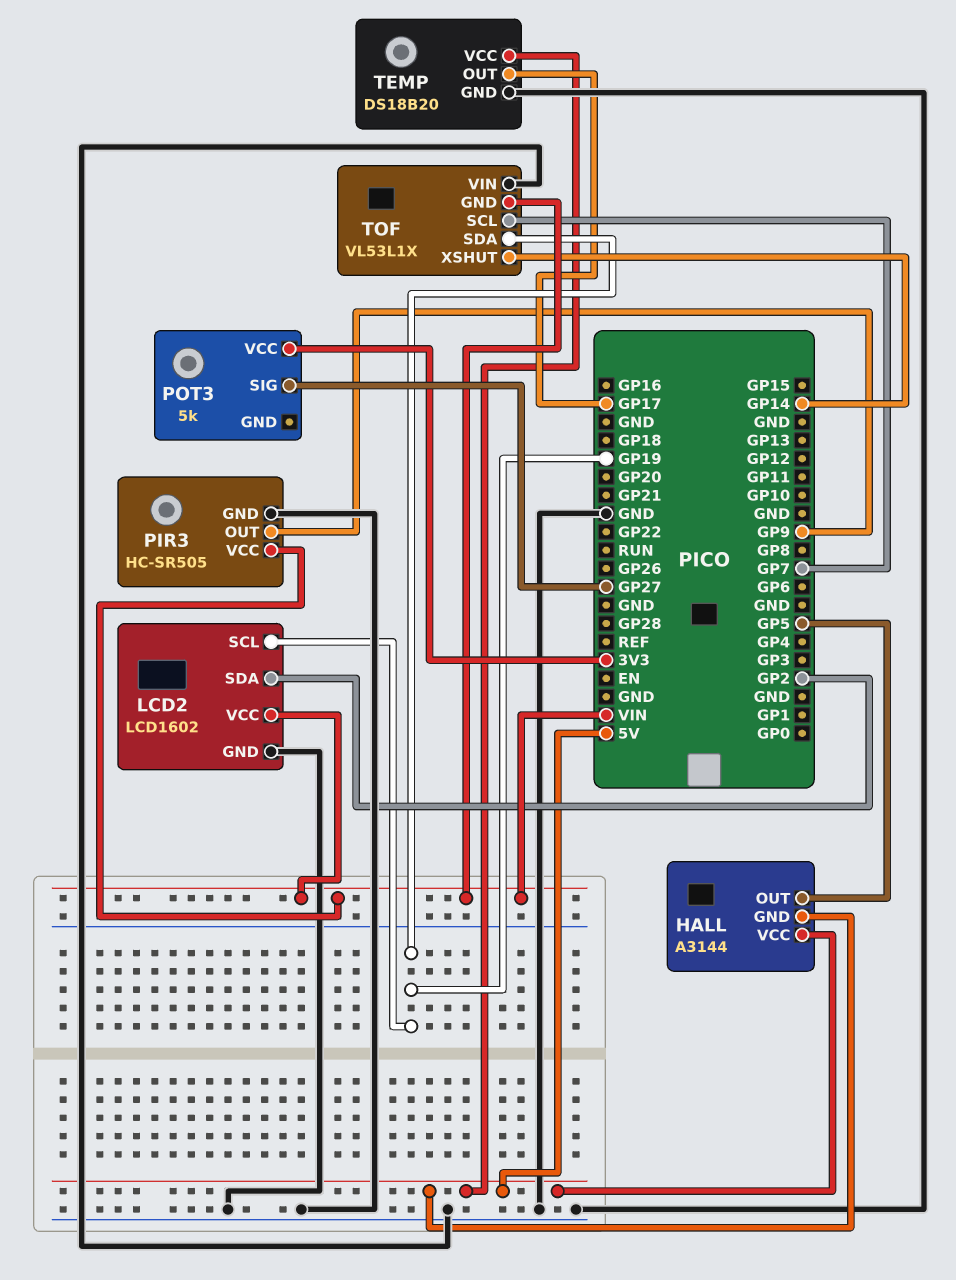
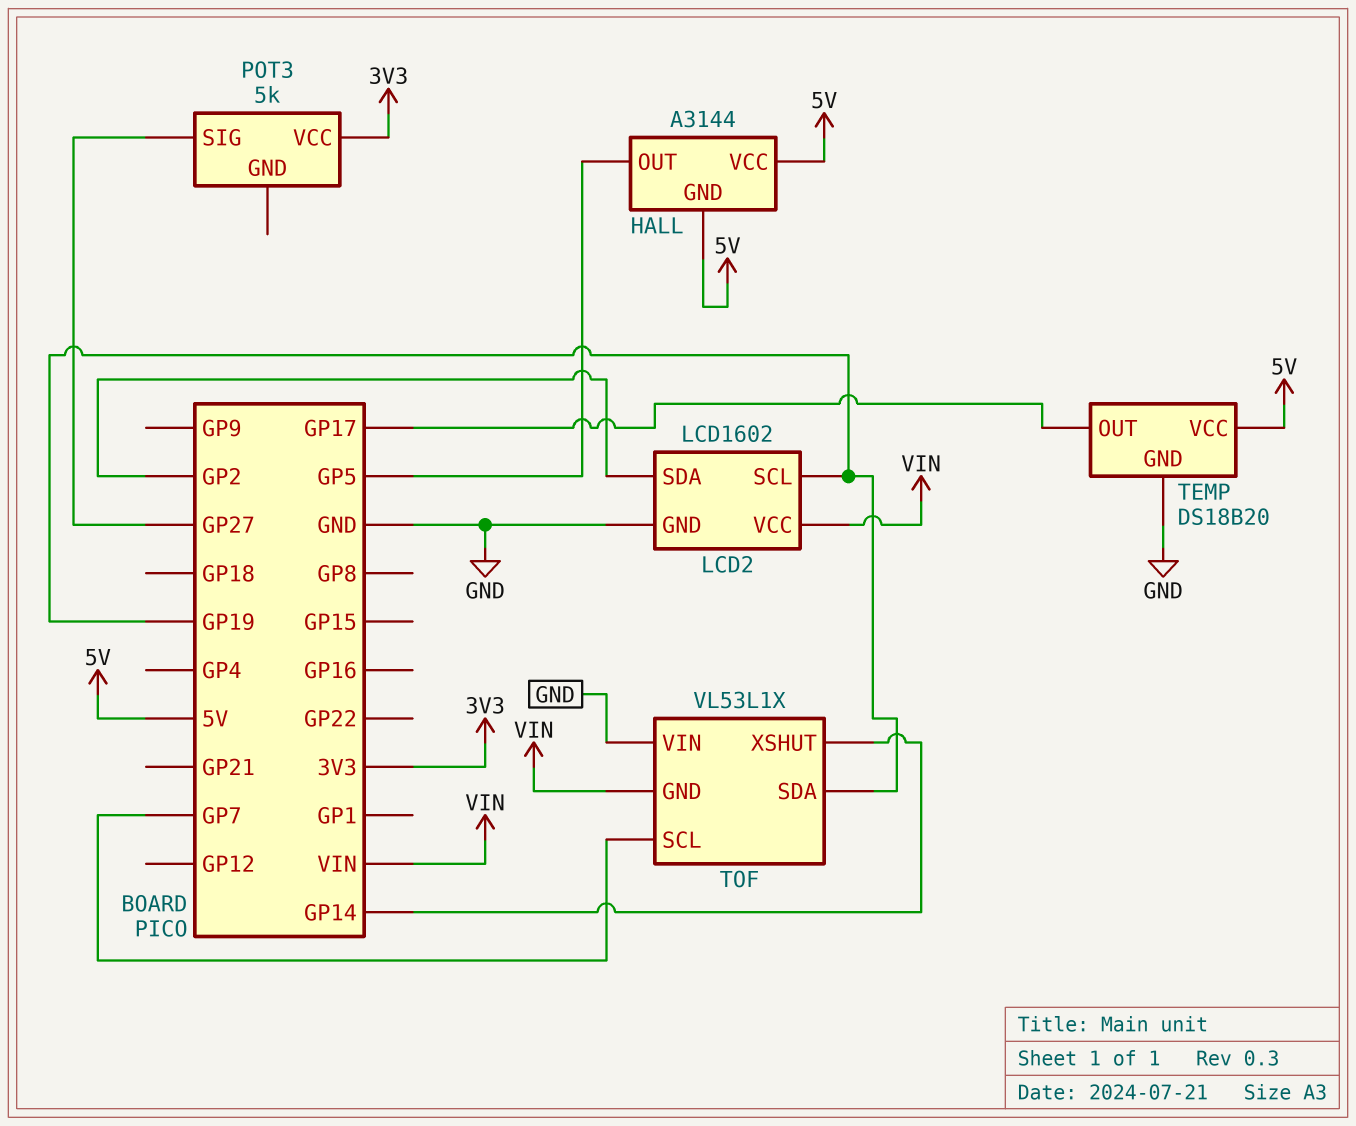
PIR3: HC-SR505 -> none
PIR3 pin GND: GND -> none
PIR3 pin OUT: GP9 -> none
PIR3 pin VCC: VIN -> none

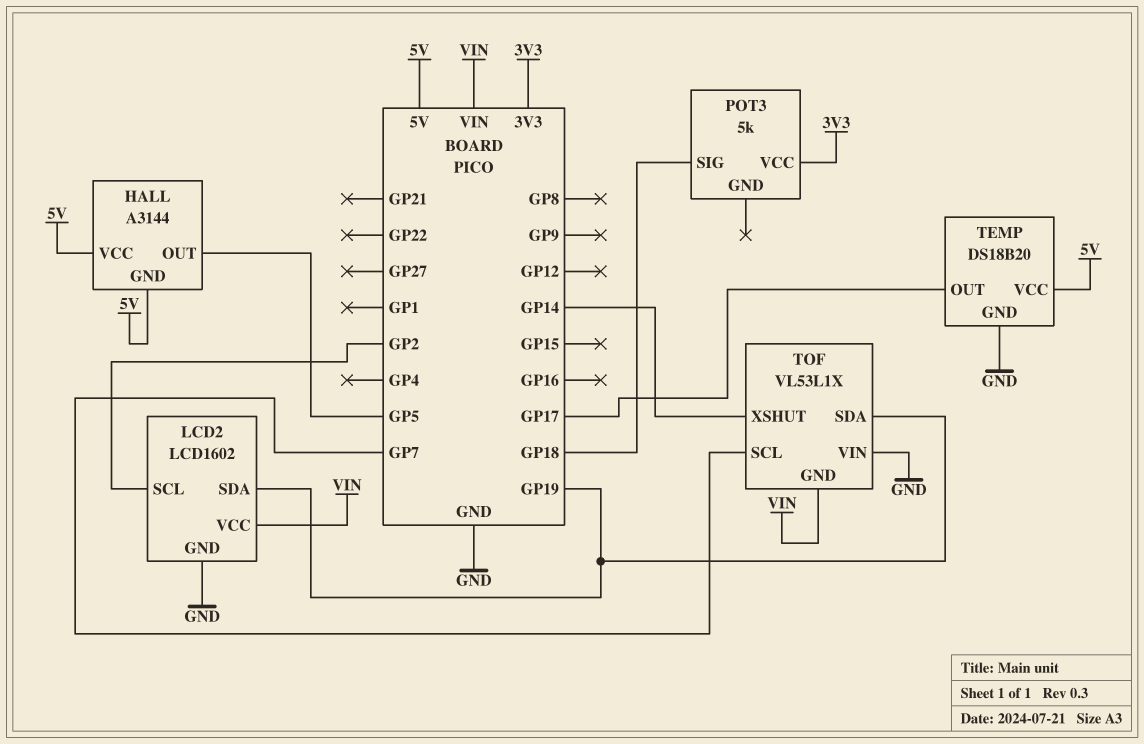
LCD2 pin SCL: GP19 -> GP2
LCD2 pin SDA: GP2 -> GP19
POT3 pin SIG: GP27 -> GP18

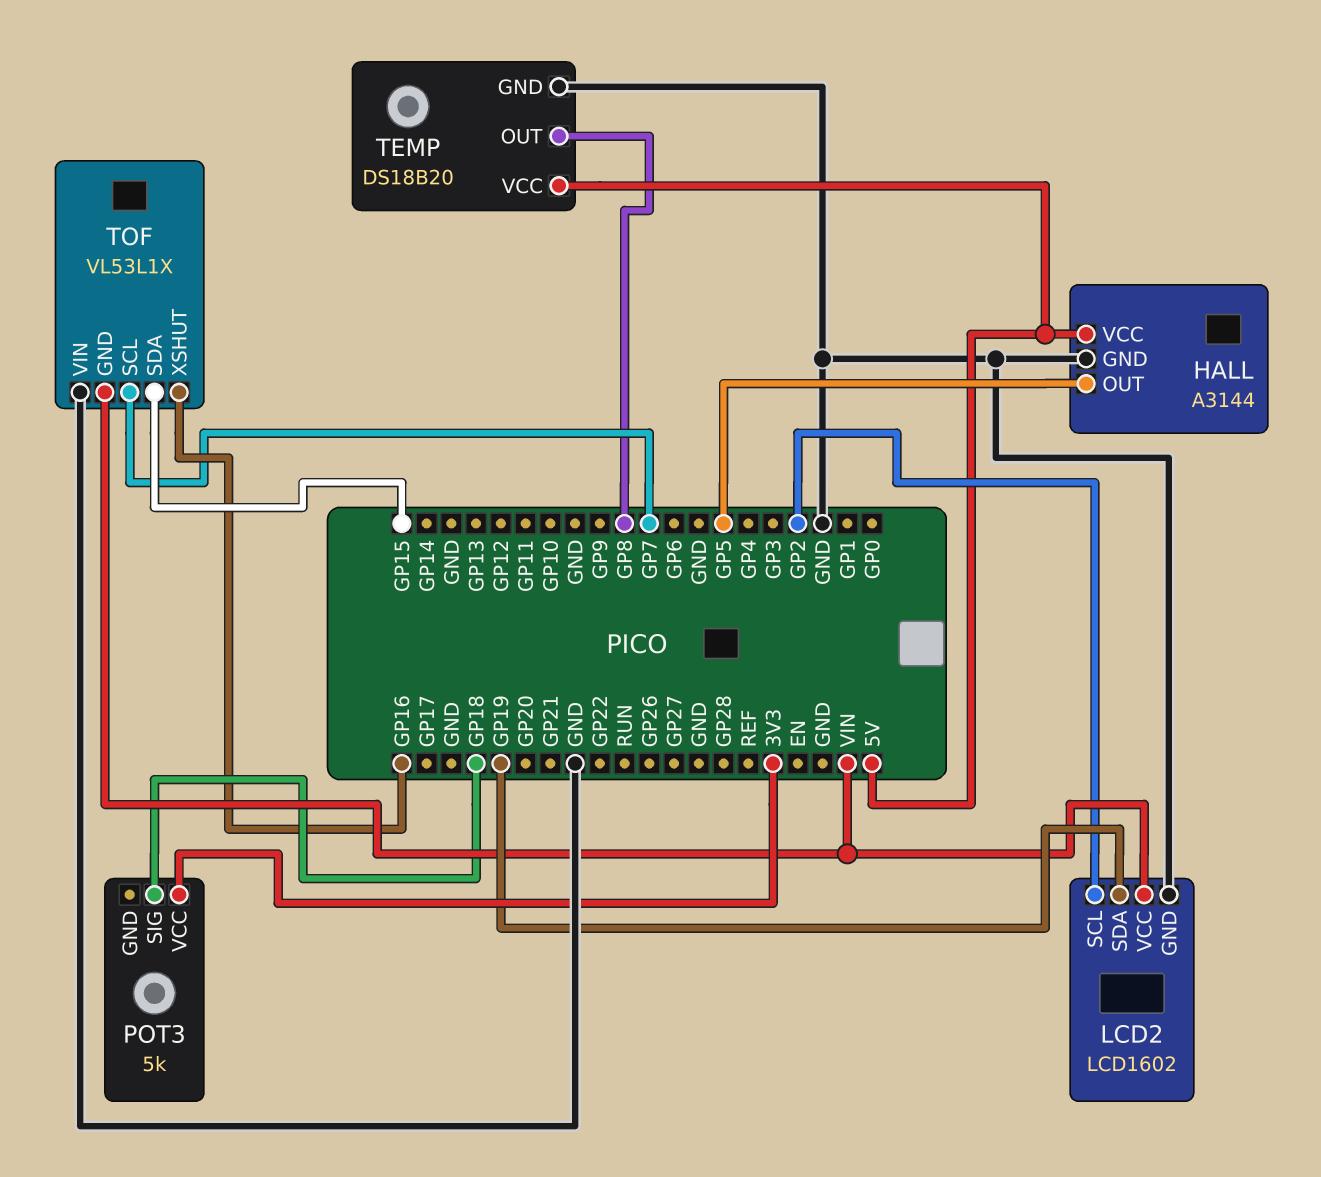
HALL pin GND: 5V -> GND
TEMP pin OUT: GP17 -> GP8
TOF pin SDA: GP19 -> GP15
TOF pin XSHUT: GP14 -> GP16

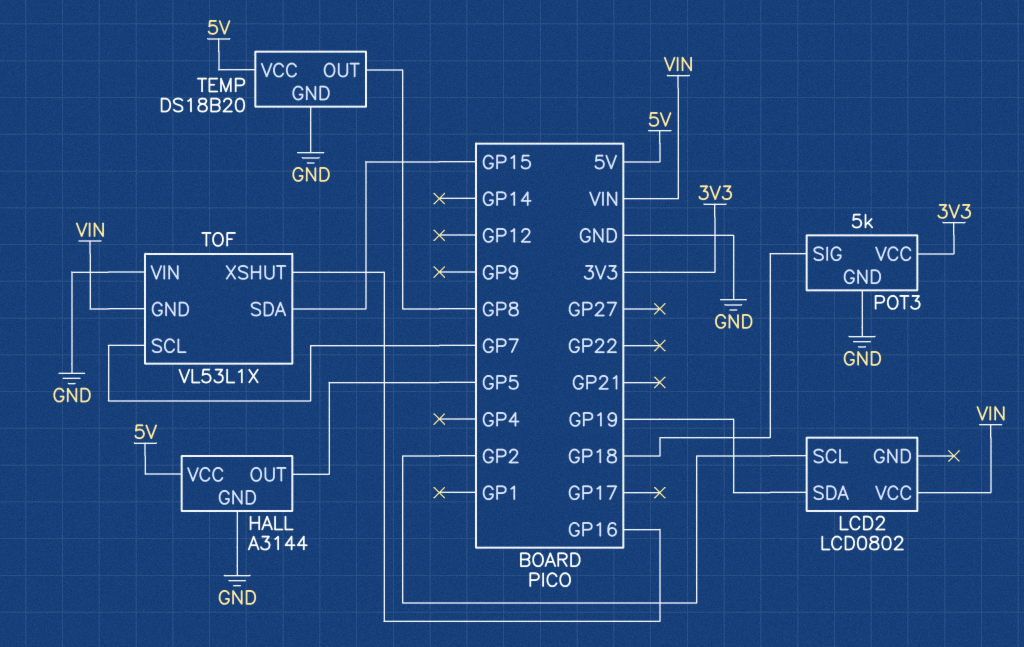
LCD2: LCD1602 -> LCD0802
LCD2 pin GND: GND -> none
POT3 pin GND: none -> GND

